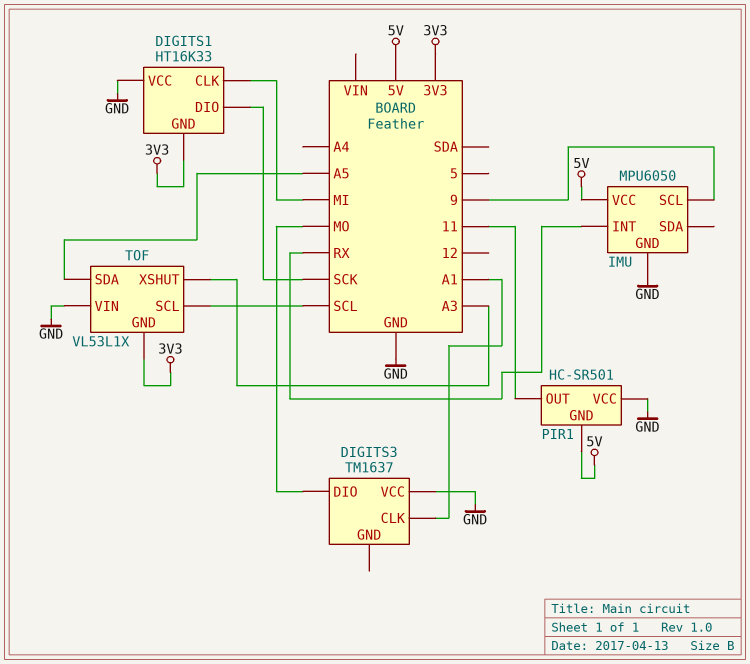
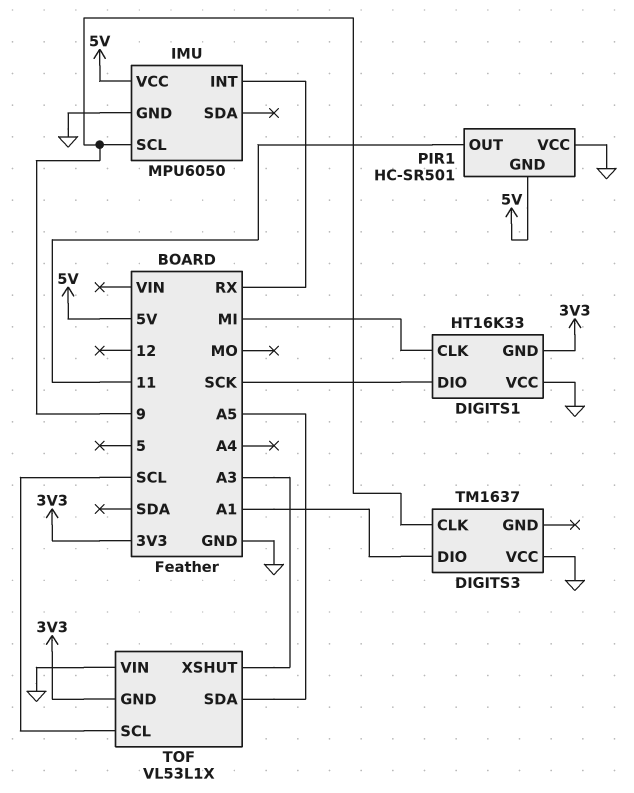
DIGITS3 pin CLK: A1 -> 9
DIGITS3 pin DIO: MO -> A1

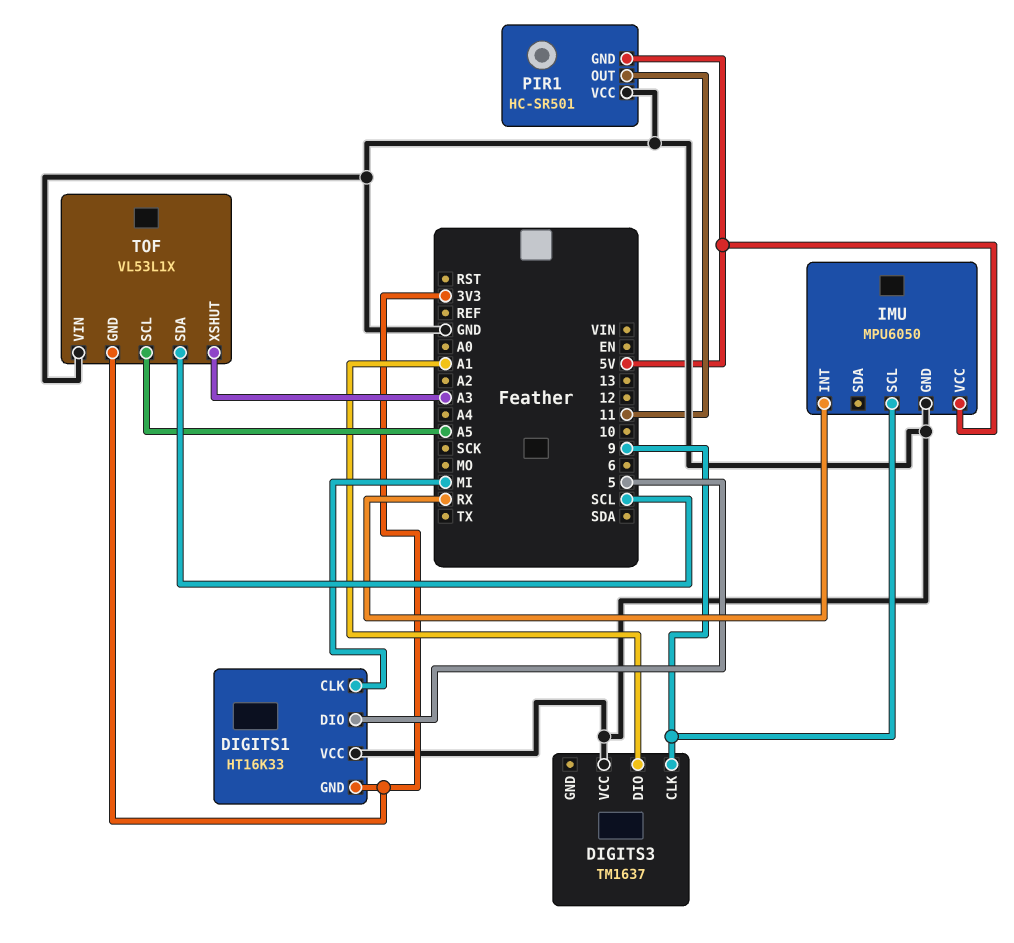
DIGITS1 pin DIO: SCK -> 5
TOF pin SCL: SCL -> A5
TOF pin SDA: A5 -> SCL

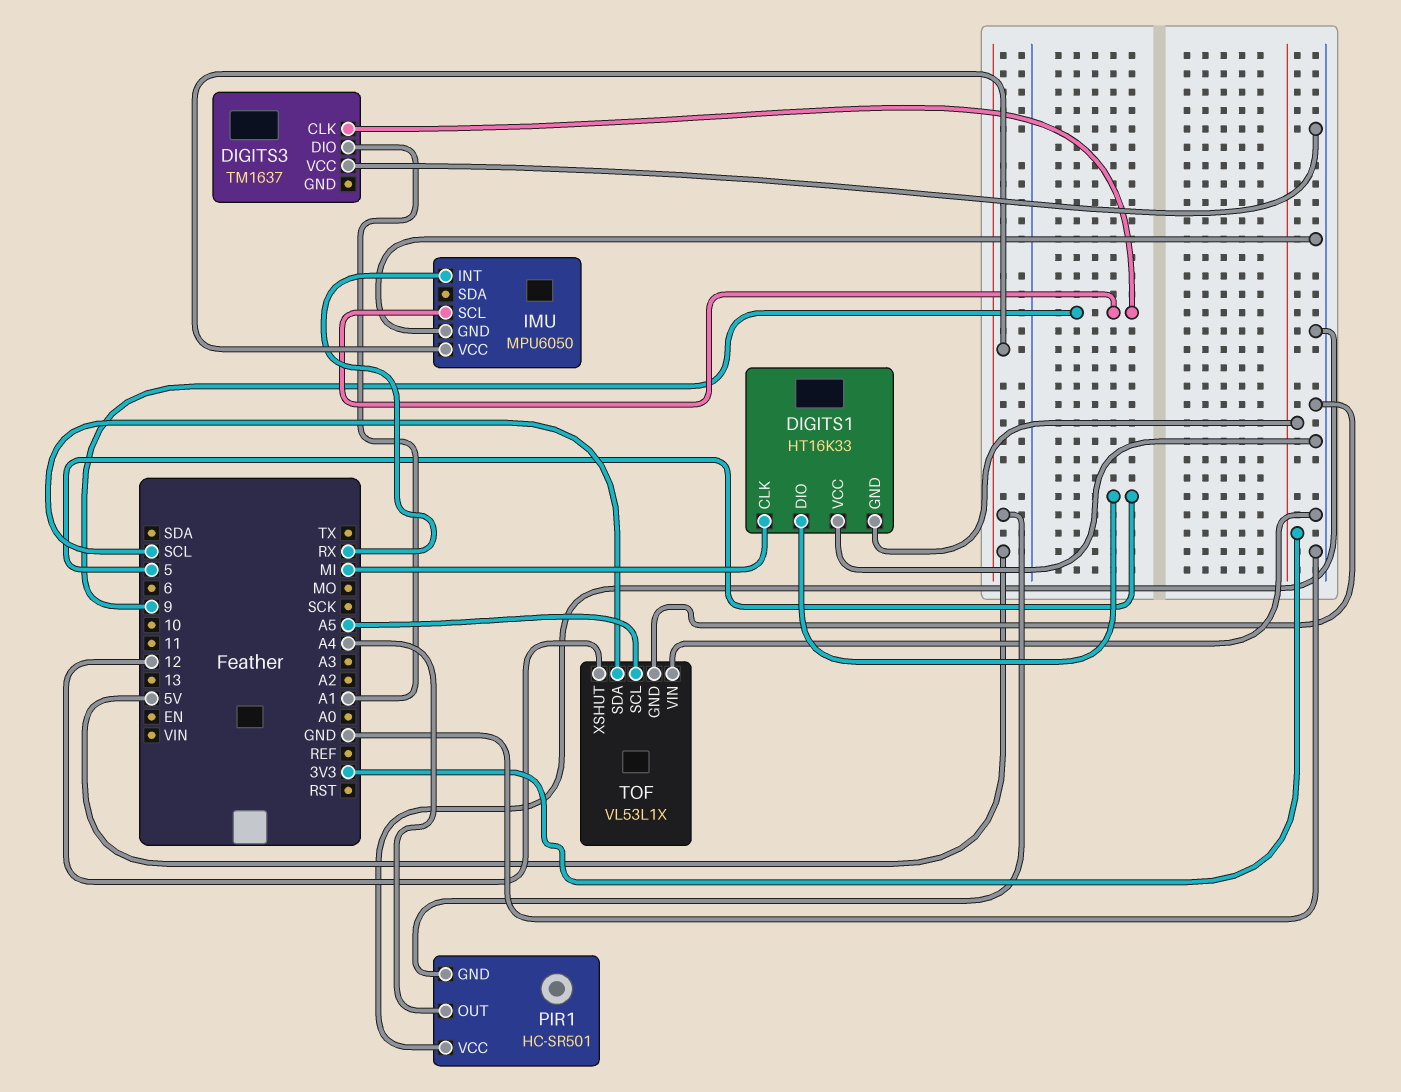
PIR1 pin OUT: 11 -> A4
TOF pin GND: 3V3 -> GND
TOF pin XSHUT: A3 -> 12

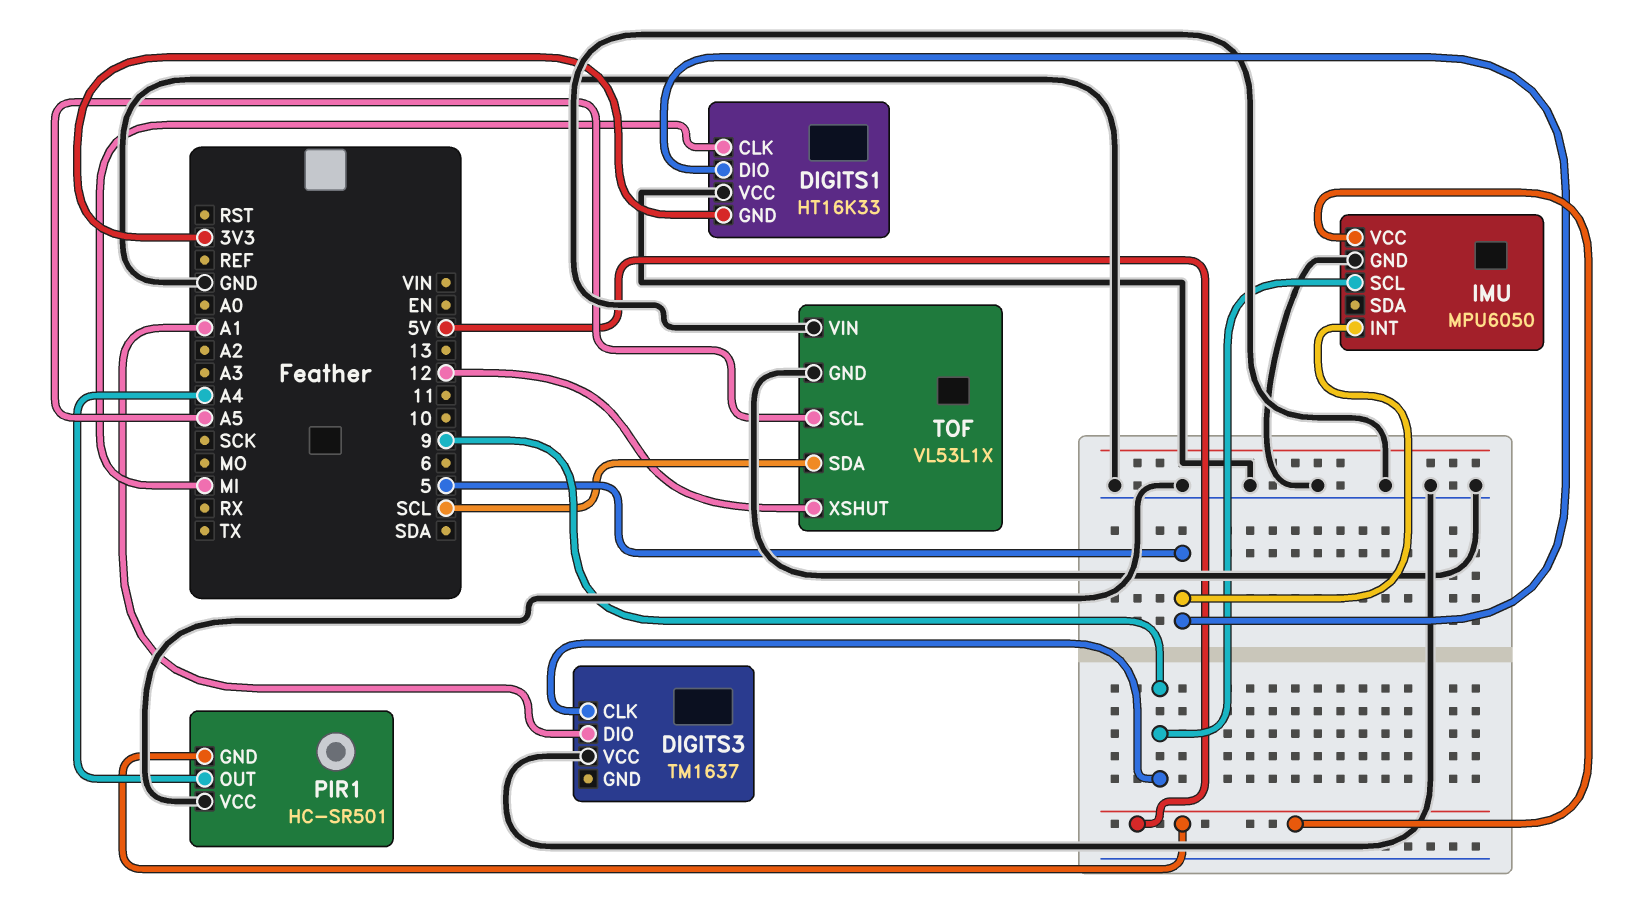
IMU pin INT: RX -> 5

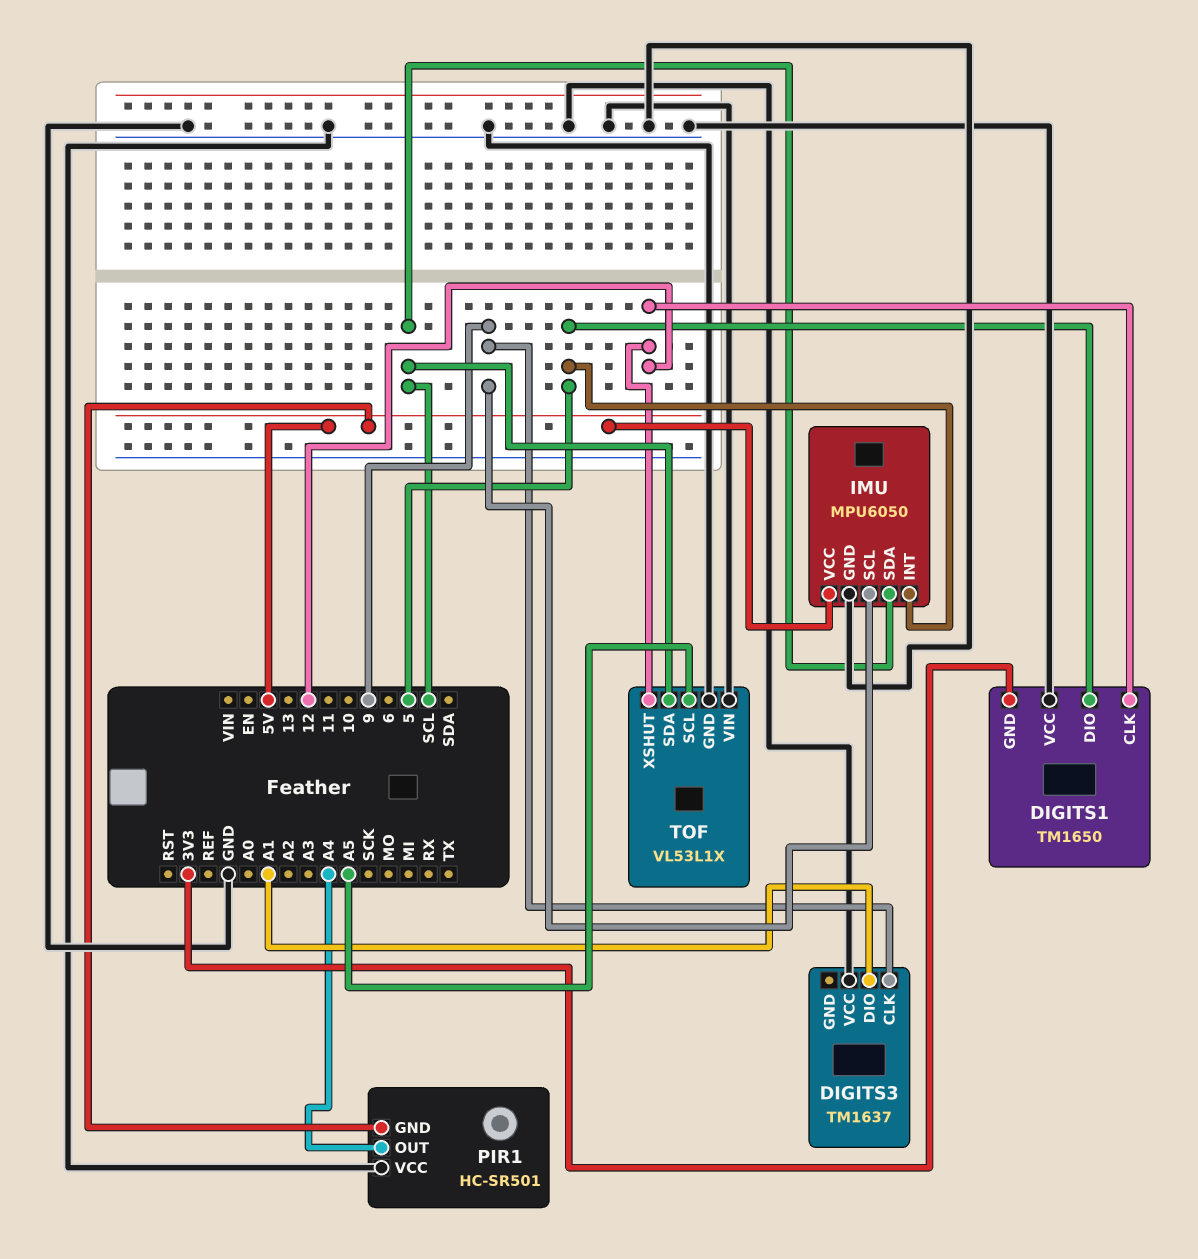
DIGITS1: HT16K33 -> TM1650
DIGITS1 pin CLK: MI -> 12
IMU pin SDA: none -> SCL

